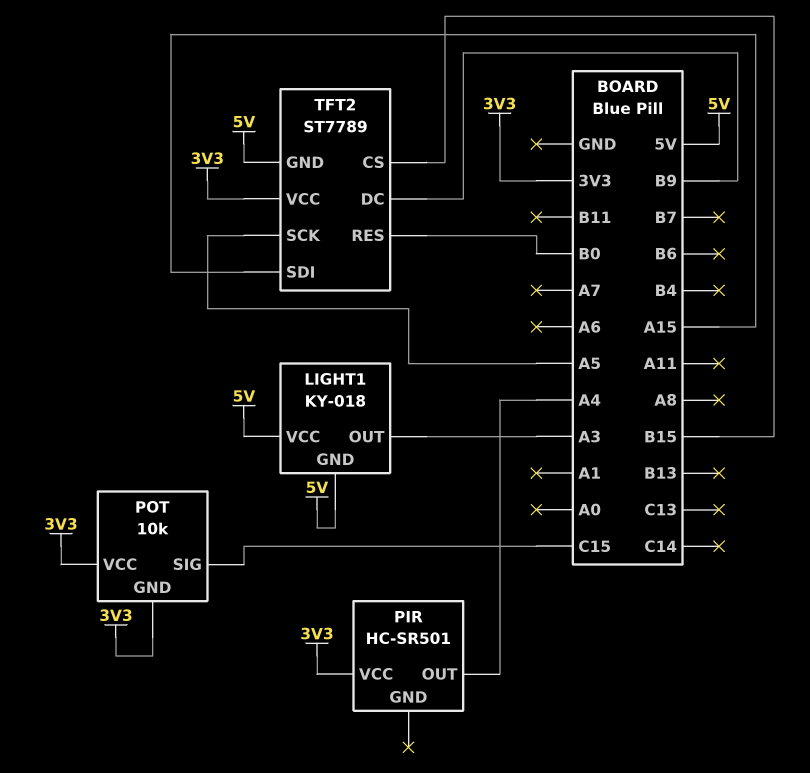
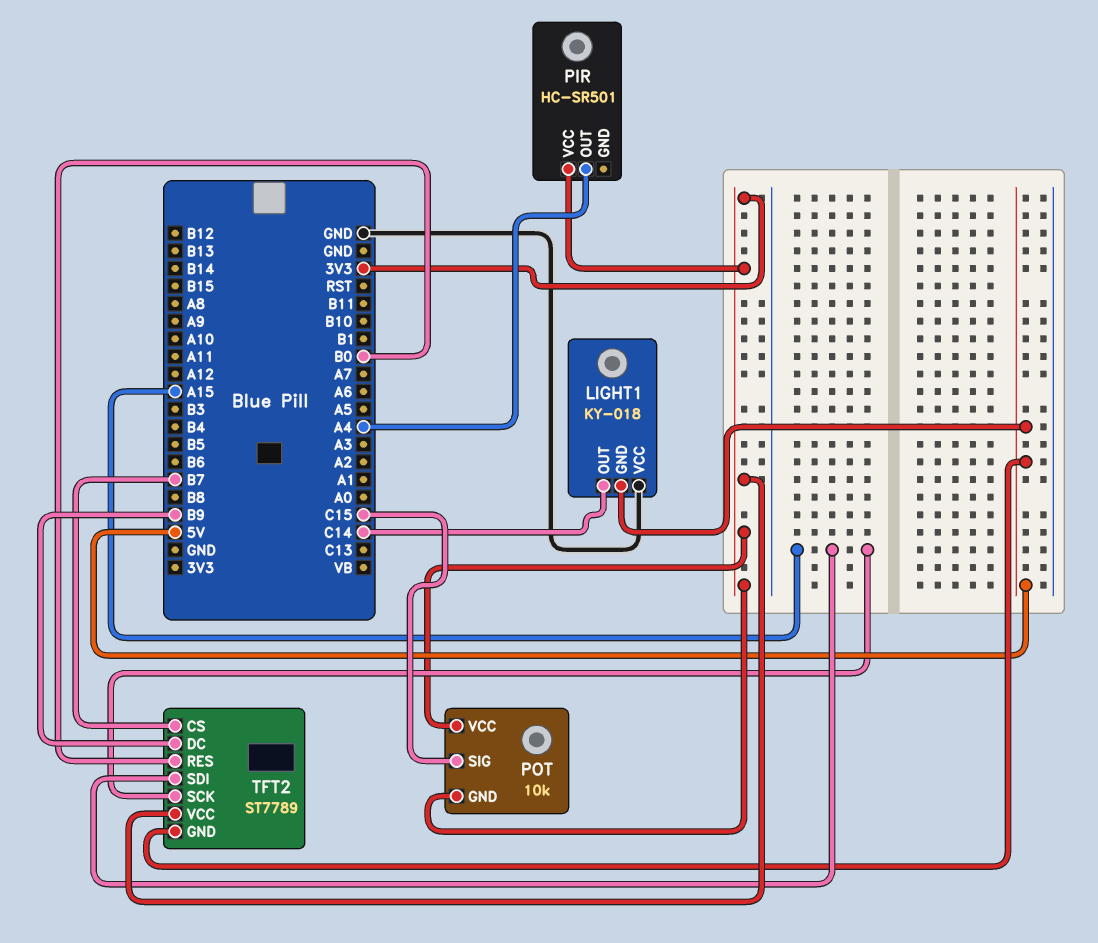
LIGHT1 pin OUT: A3 -> C14
LIGHT1 pin VCC: 5V -> GND
TFT2 pin CS: B15 -> B7
TFT2 pin SCK: A5 -> A15

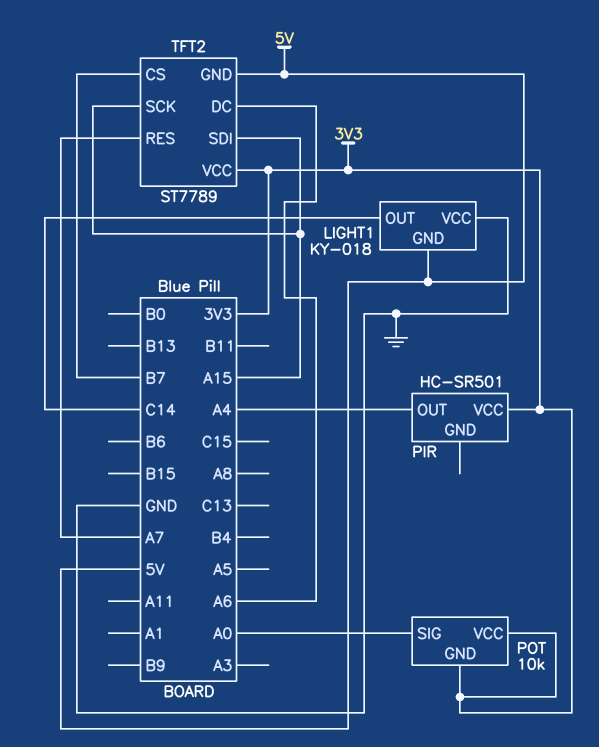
POT pin SIG: C15 -> A0
TFT2 pin DC: B9 -> A6
TFT2 pin RES: B0 -> A7

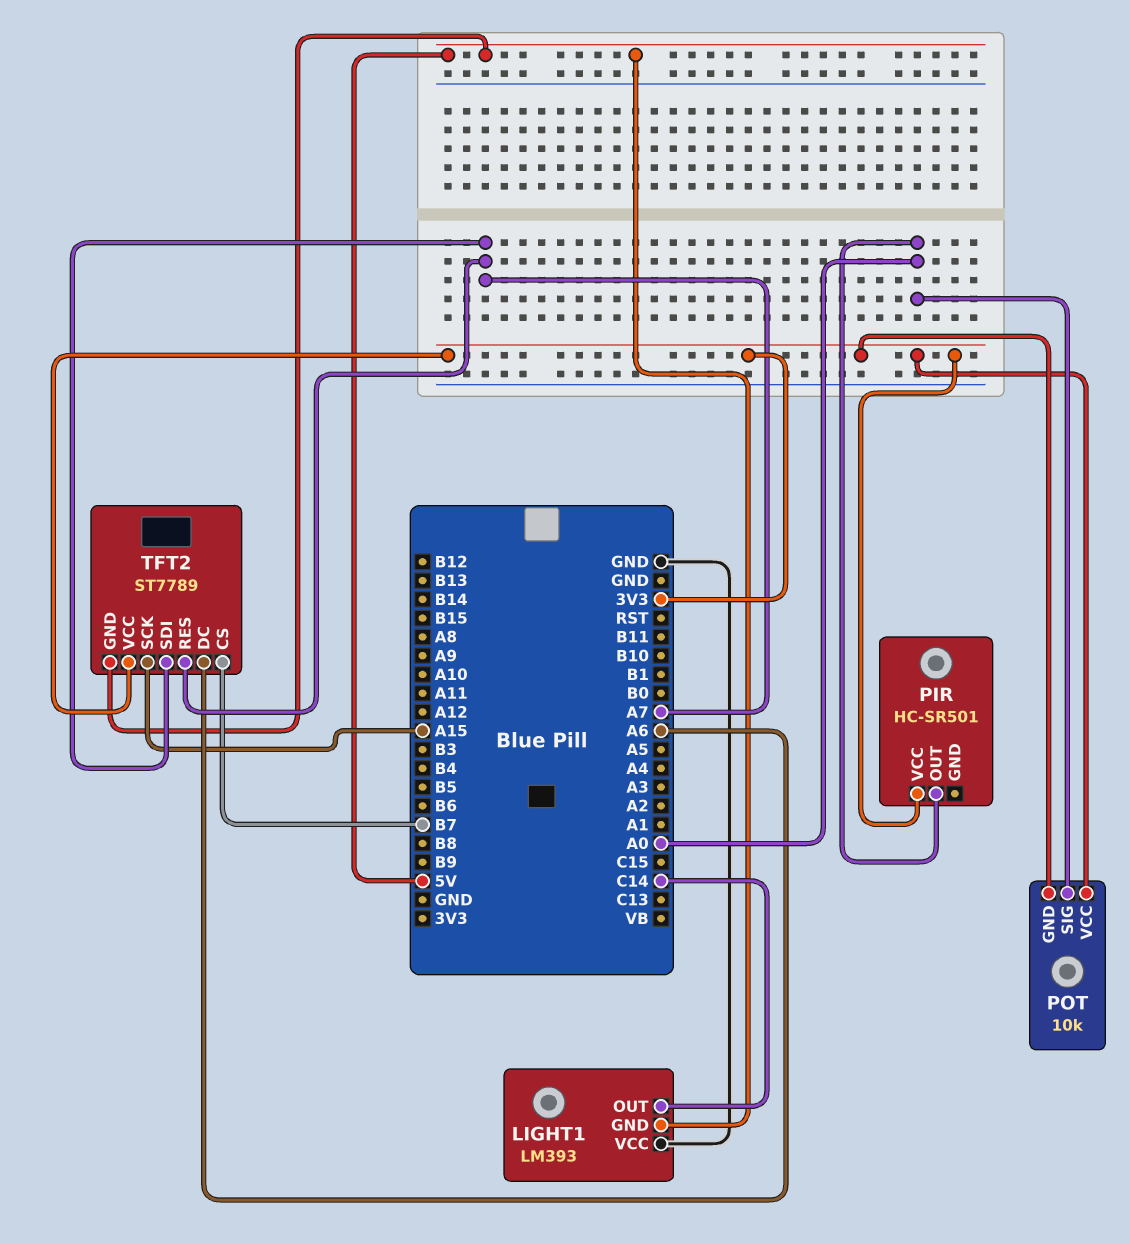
LIGHT1: KY-018 -> LM393
PIR pin OUT: A4 -> A0
TFT2 pin SDI: A15 -> A7

